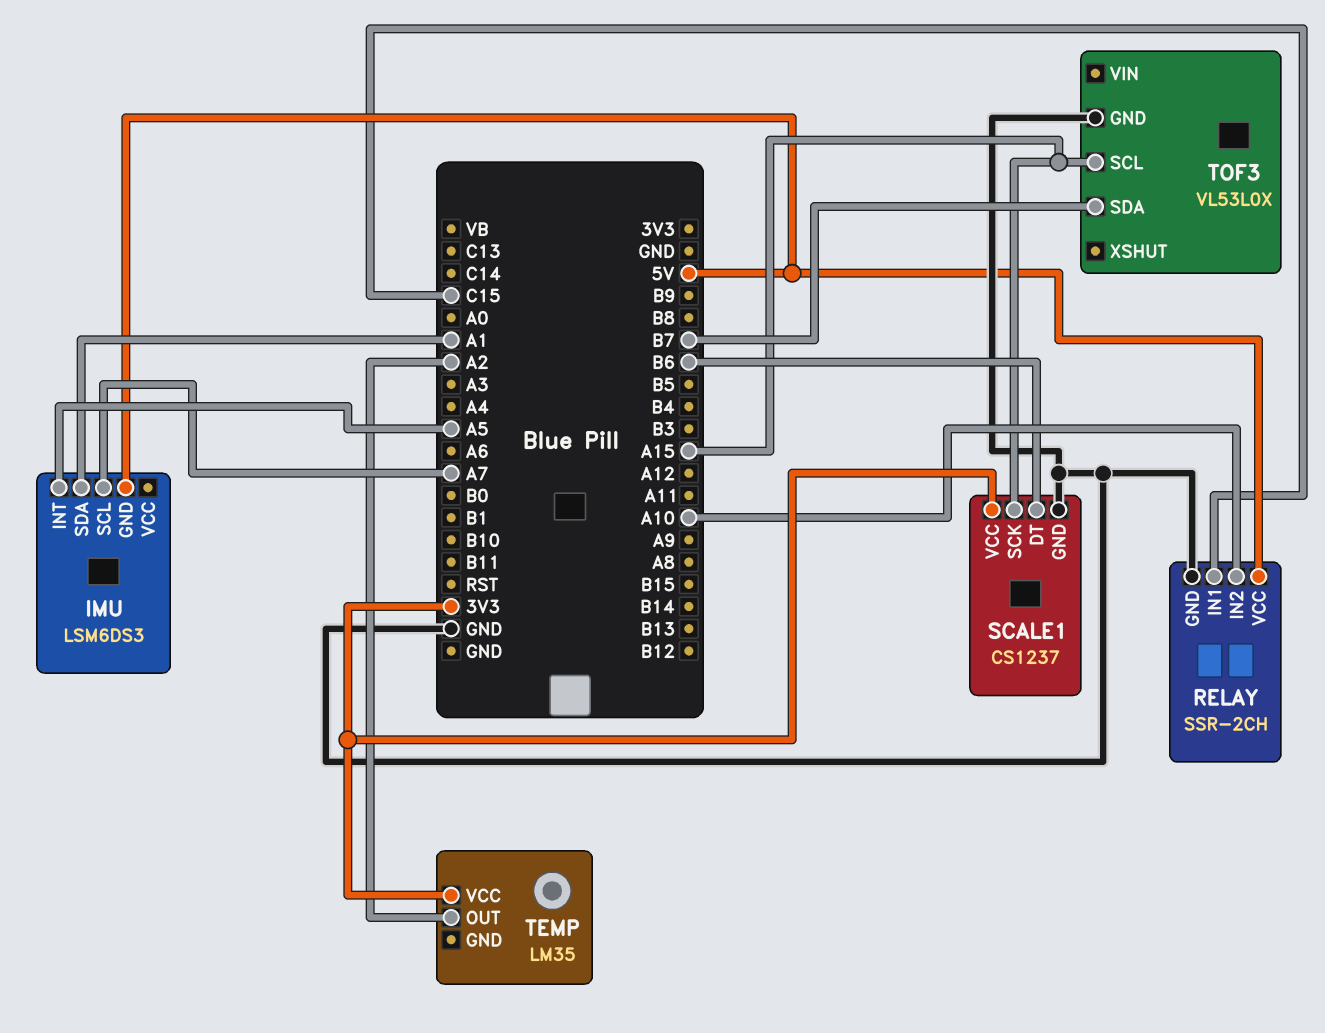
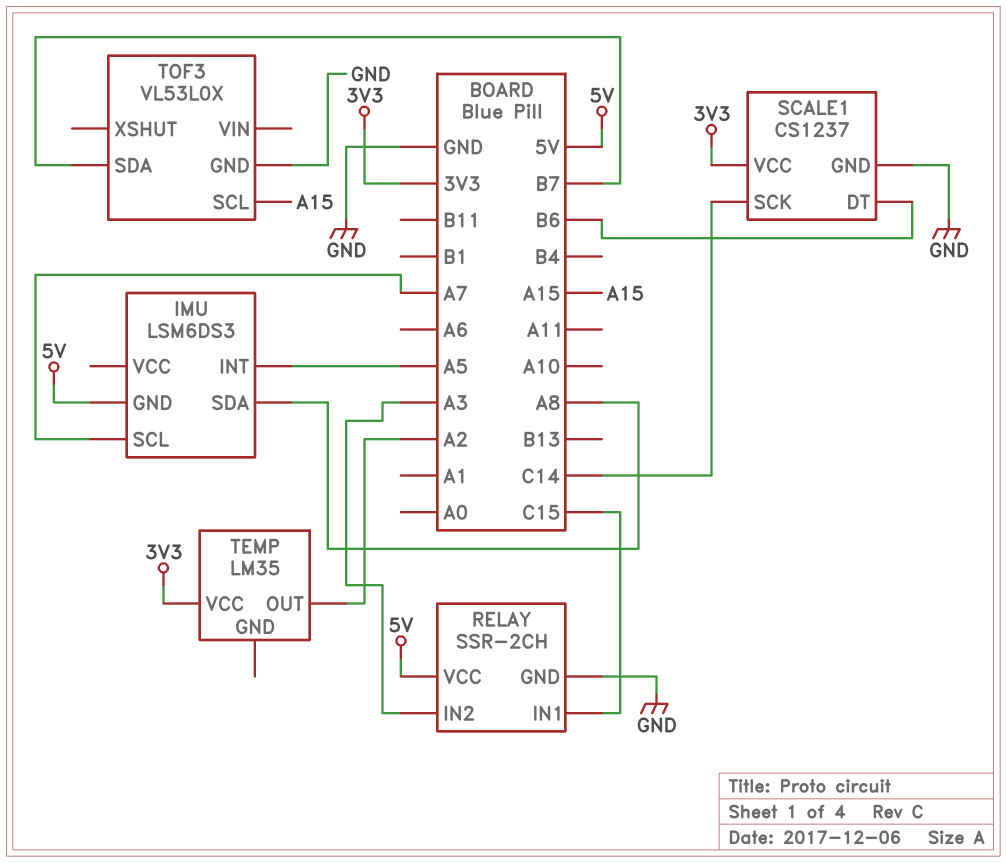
IMU pin SDA: A1 -> A8
RELAY pin IN2: A10 -> A3
SCALE1 pin SCK: A15 -> C14

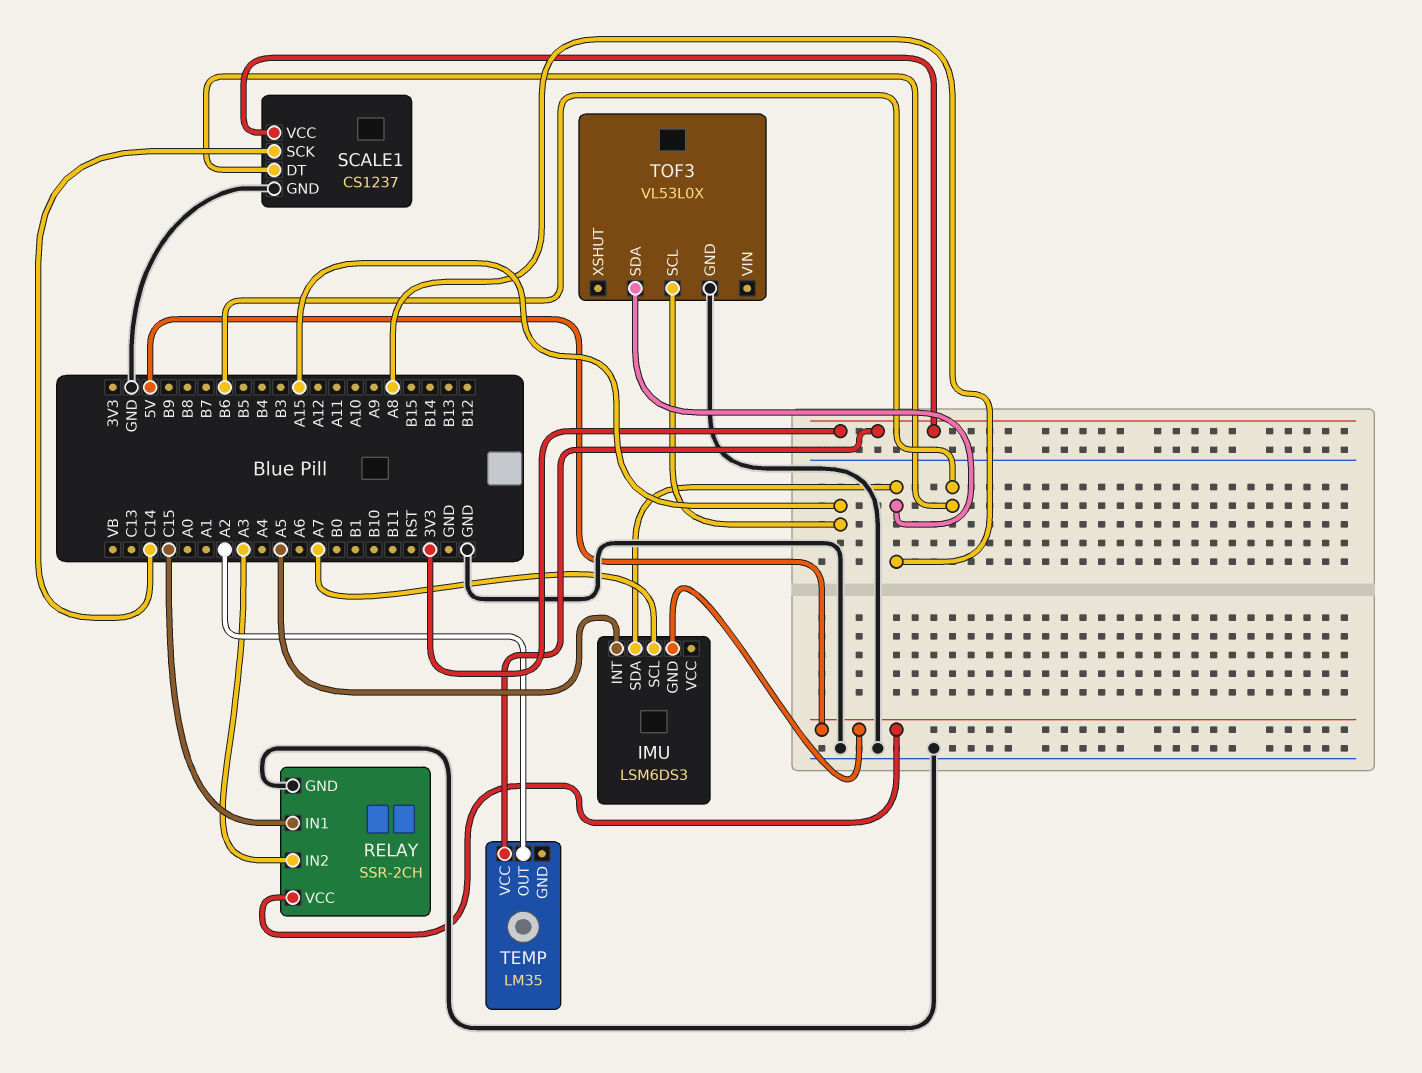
TOF3 pin SDA: B7 -> A8

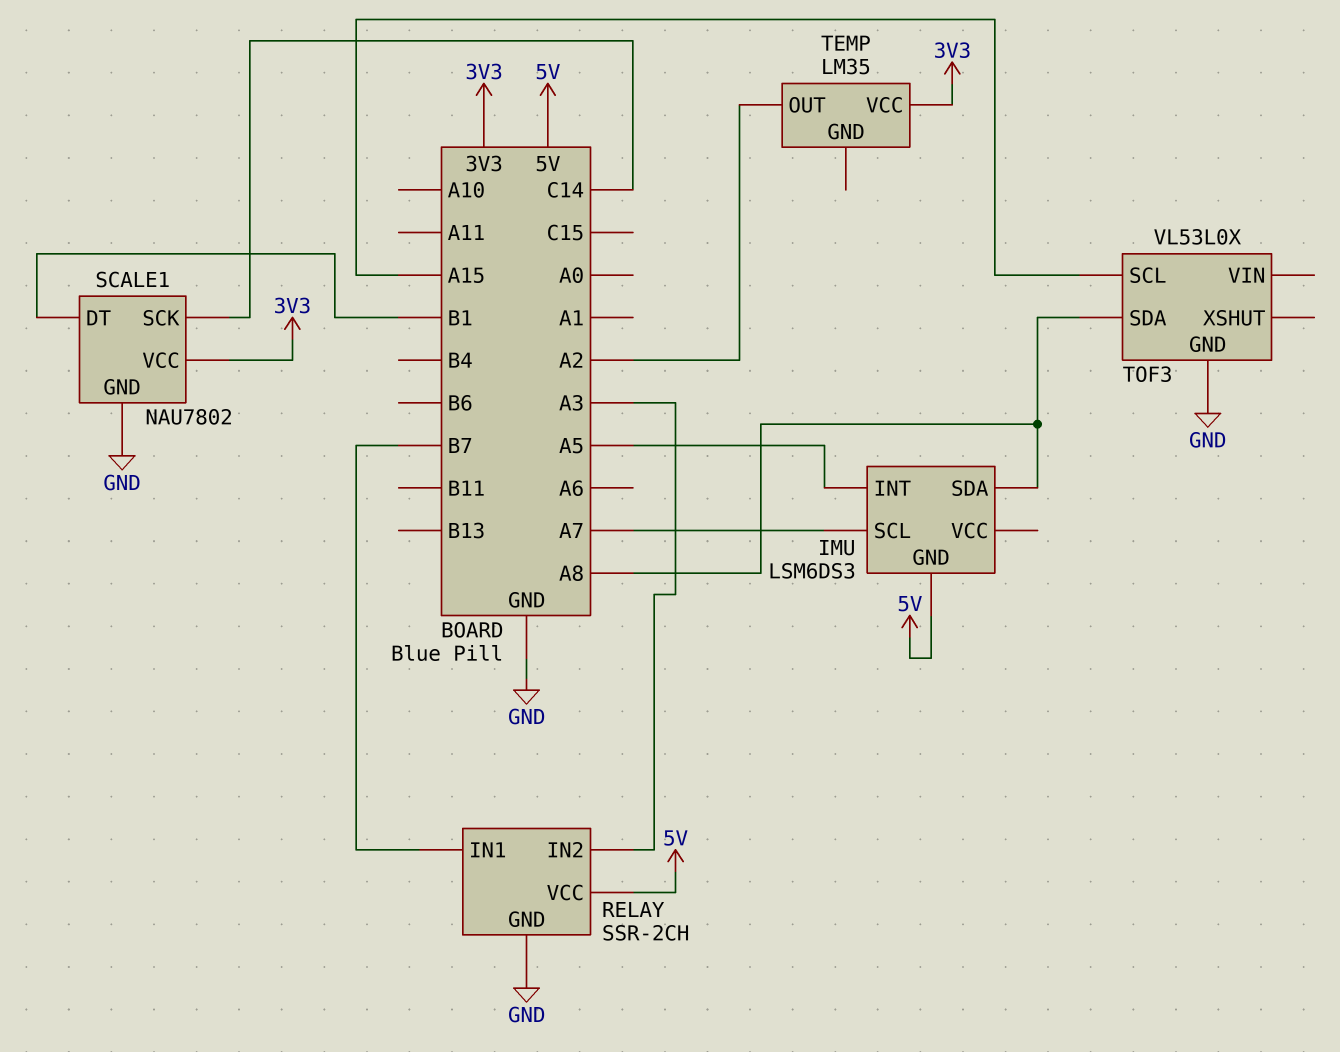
RELAY pin IN1: C15 -> B7
SCALE1: CS1237 -> NAU7802
SCALE1 pin DT: B6 -> B1

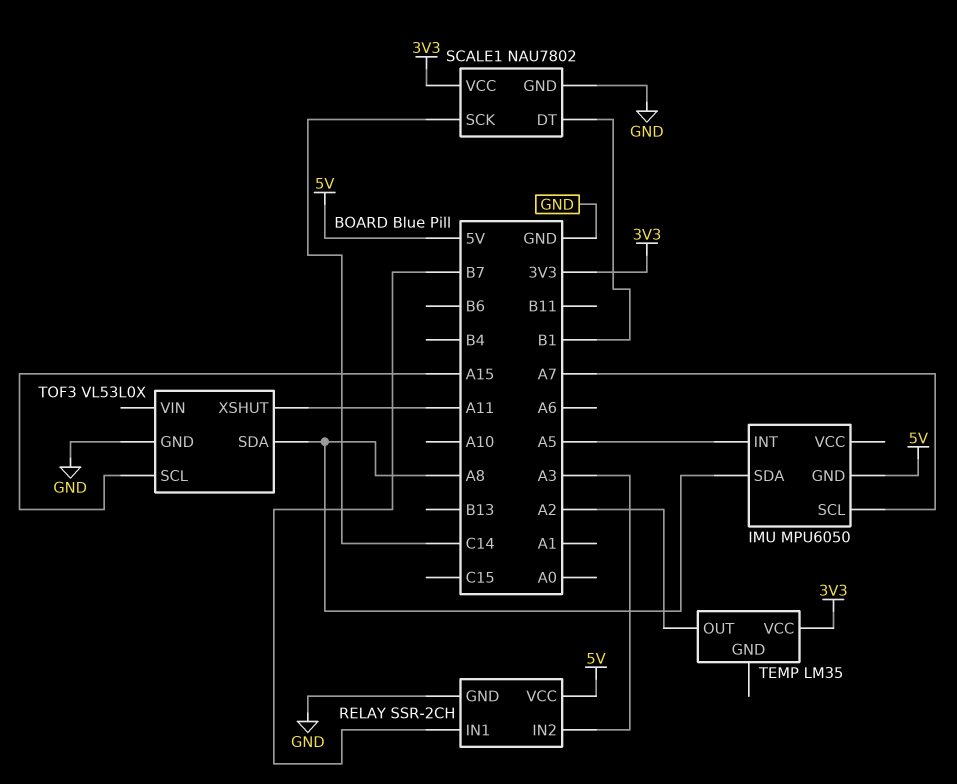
IMU: LSM6DS3 -> MPU6050
TOF3 pin XSHUT: none -> A11

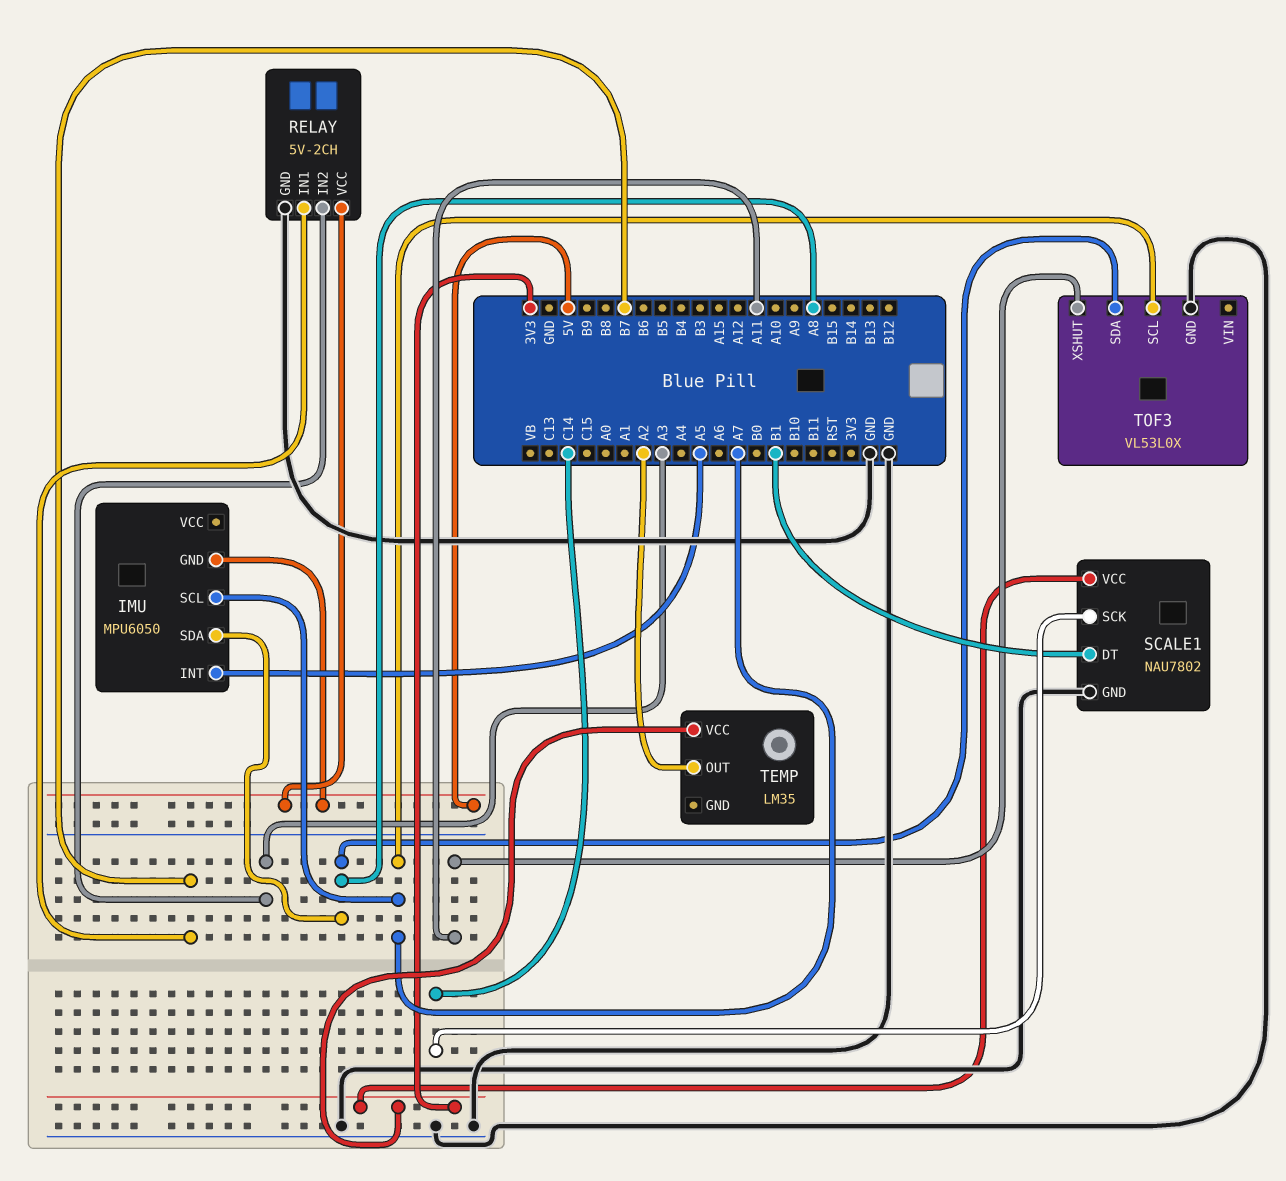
RELAY: SSR-2CH -> 5V-2CH
TOF3 pin SCL: A15 -> A7

